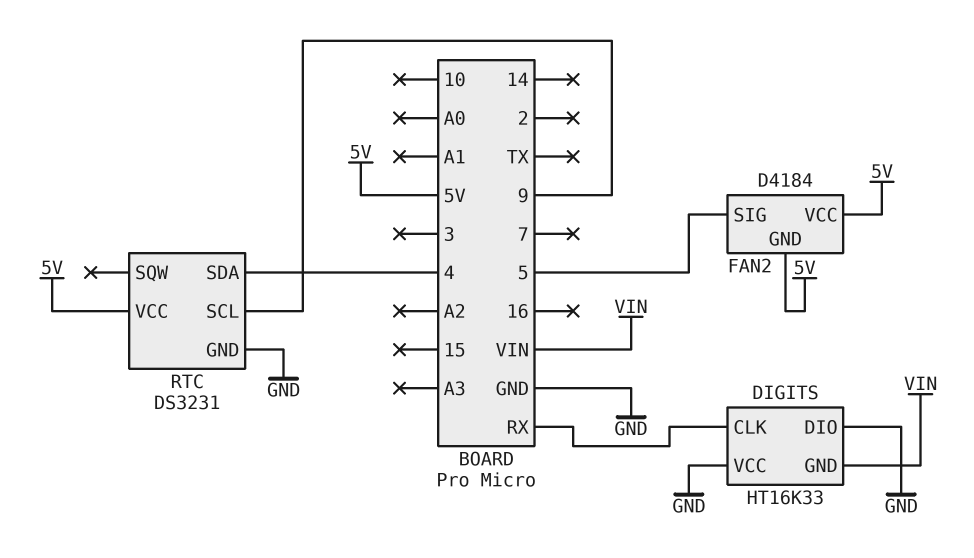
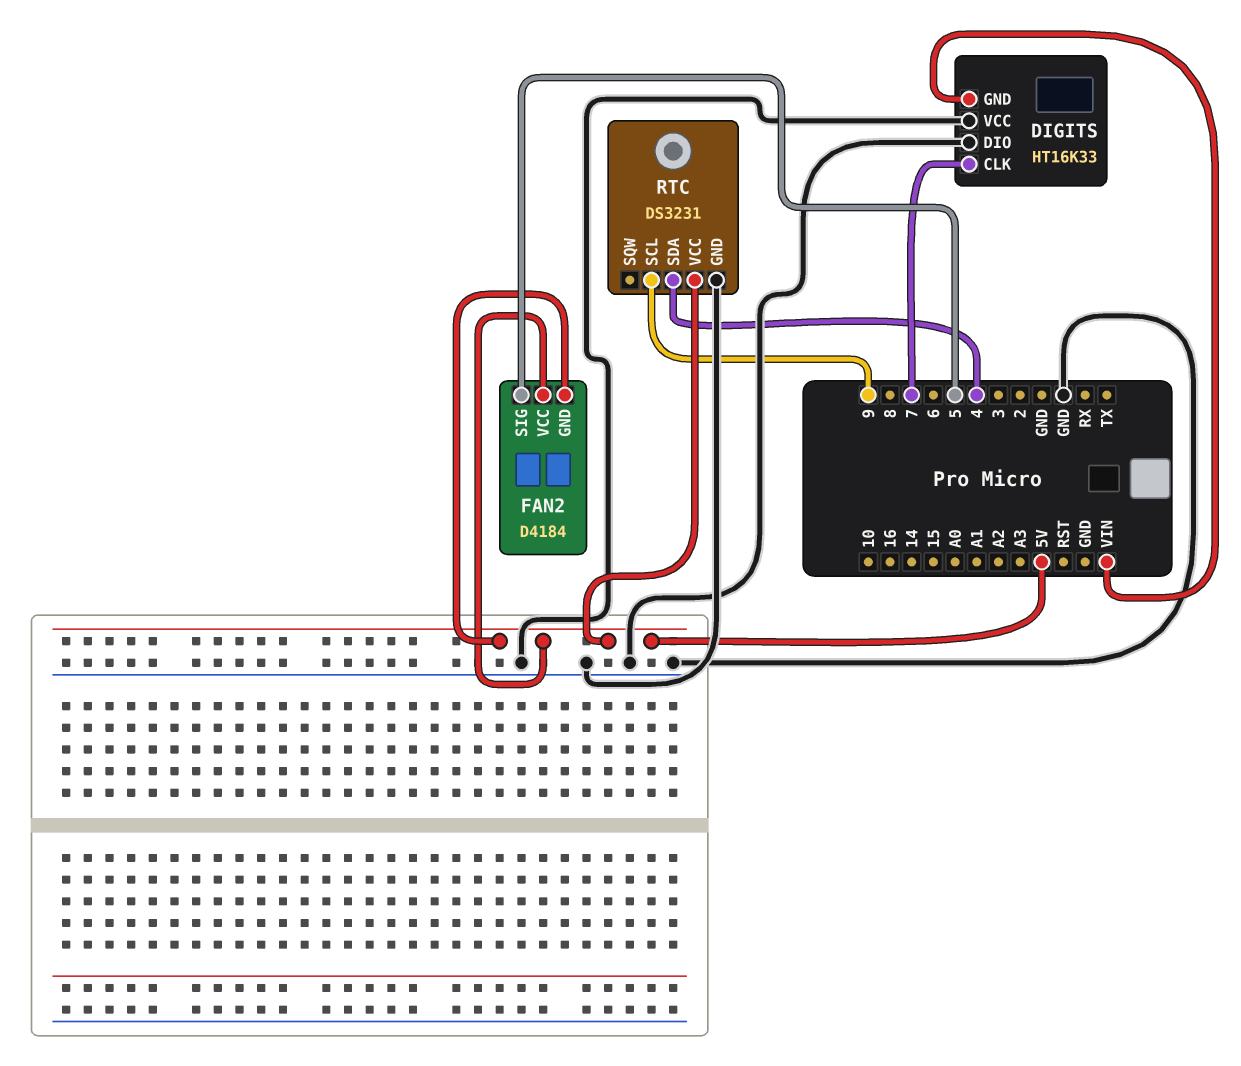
DIGITS pin CLK: RX -> 7

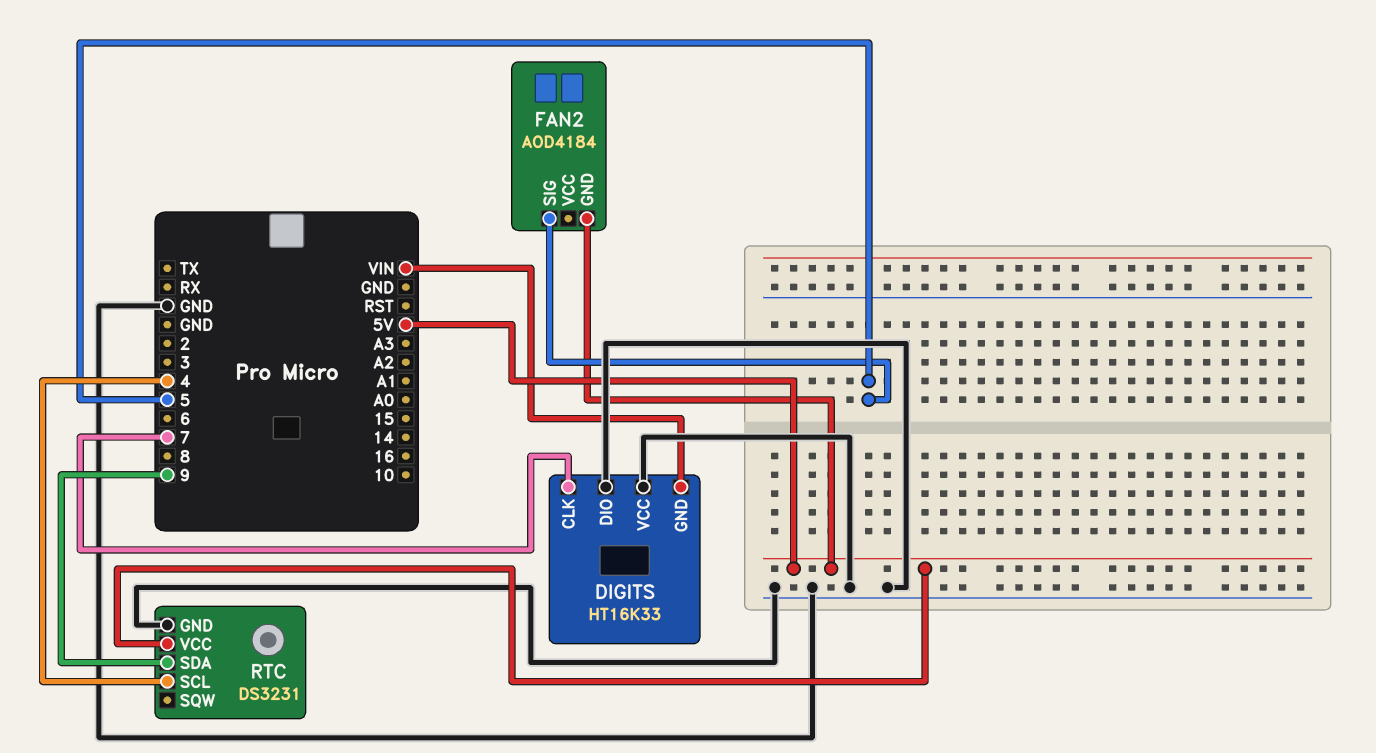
FAN2: D4184 -> AOD4184
FAN2 pin VCC: 5V -> none
RTC pin SCL: 9 -> 4
RTC pin SDA: 4 -> 9

